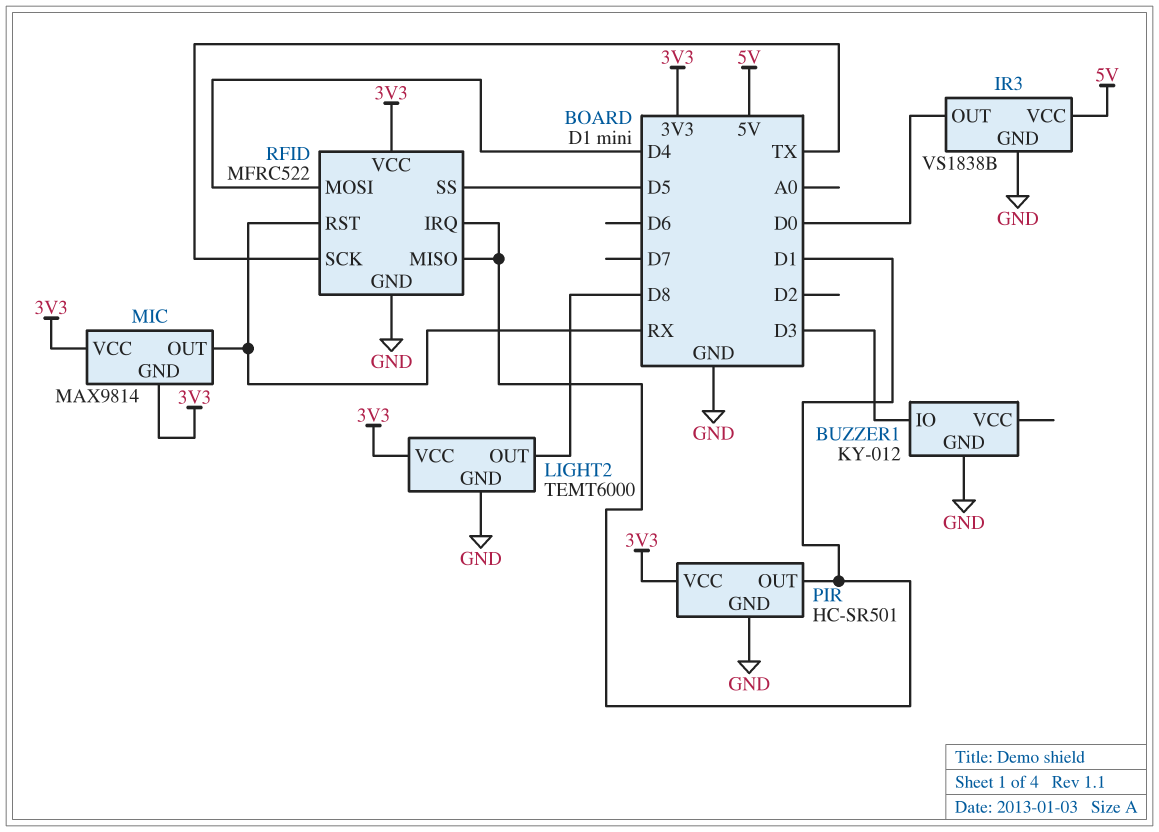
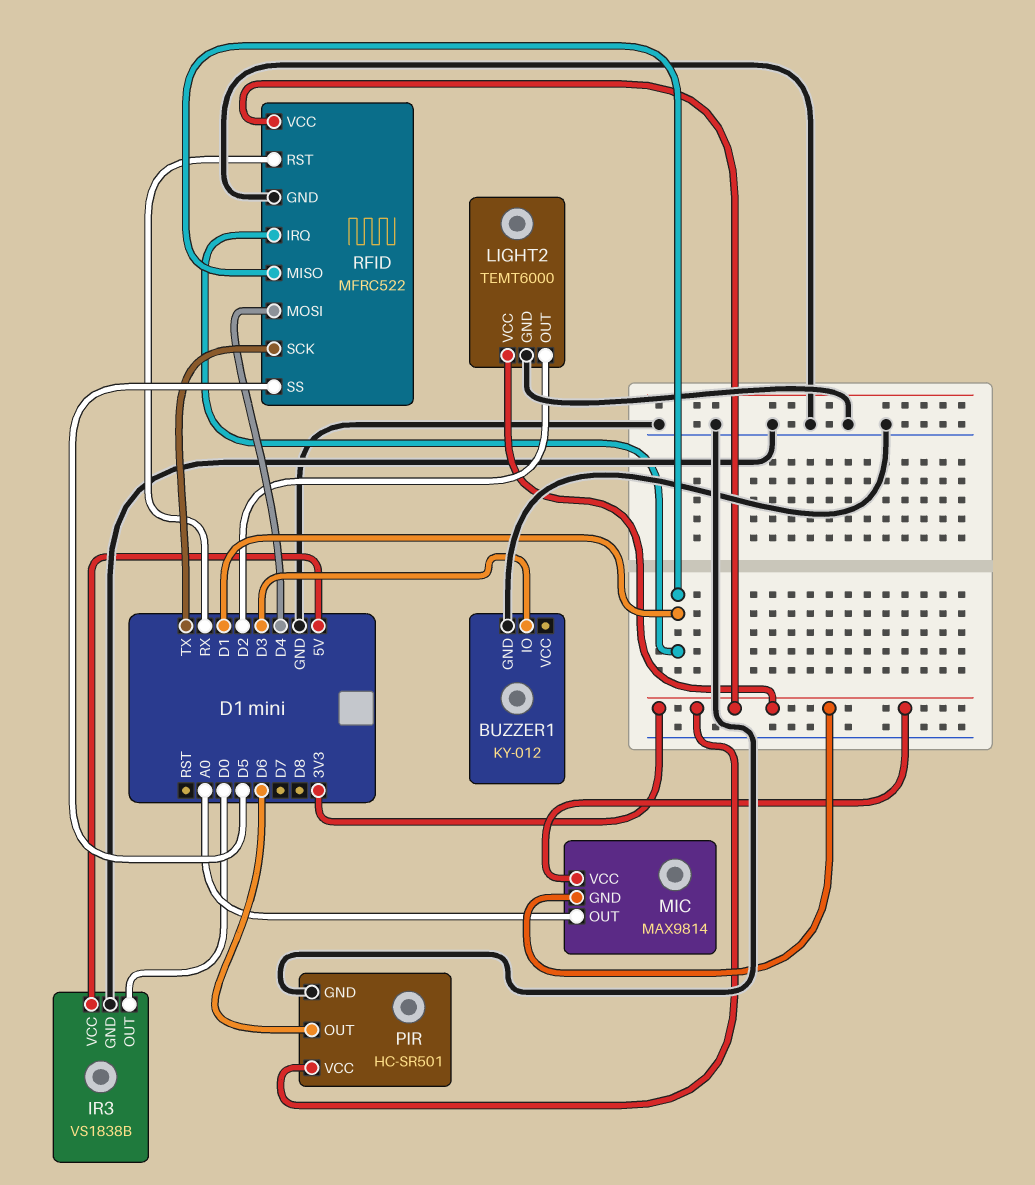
LIGHT2 pin OUT: D8 -> D2
MIC pin OUT: RX -> A0
PIR pin OUT: D1 -> D6

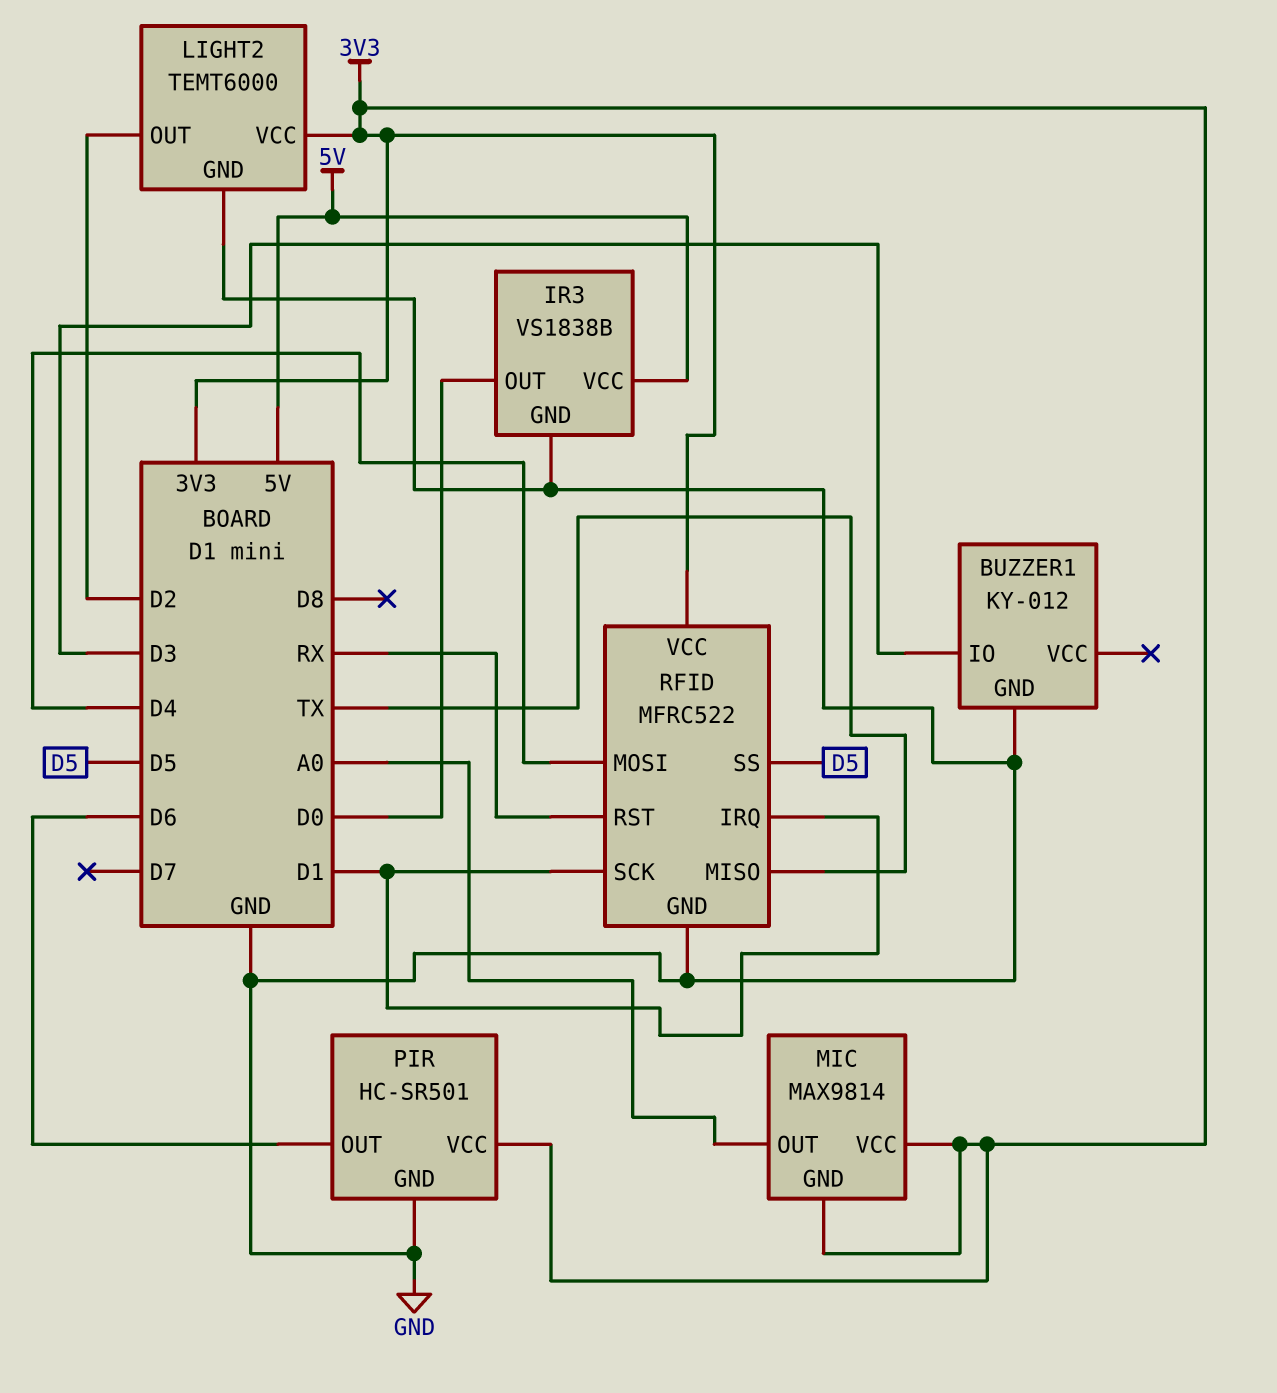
RFID pin MISO: D1 -> TX
RFID pin SCK: TX -> D1

